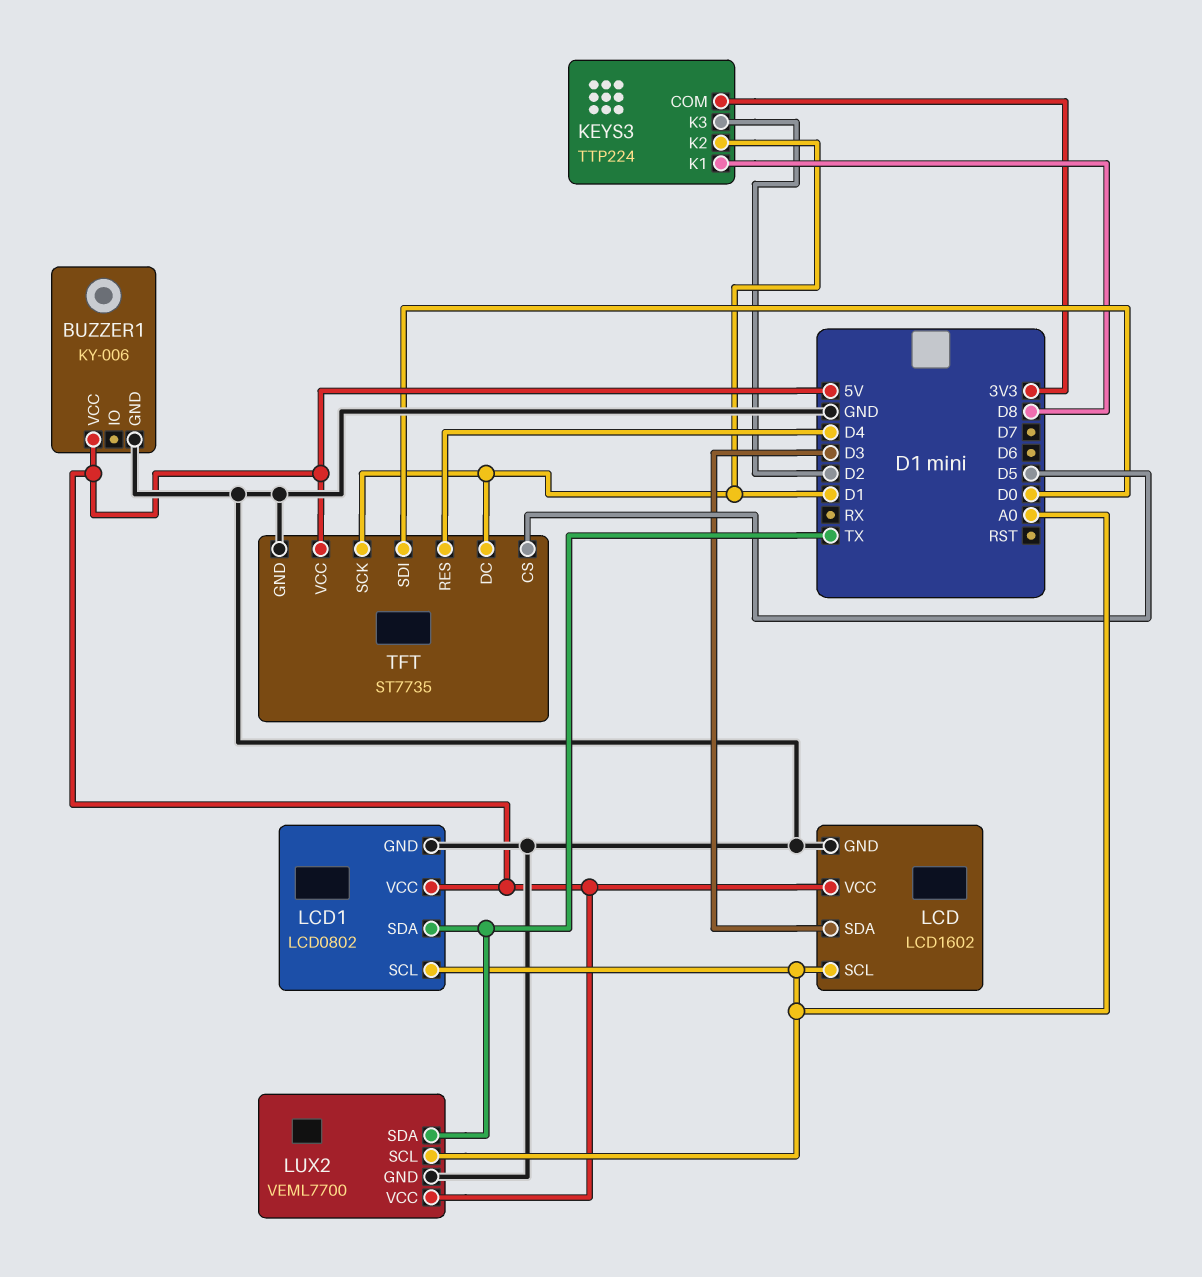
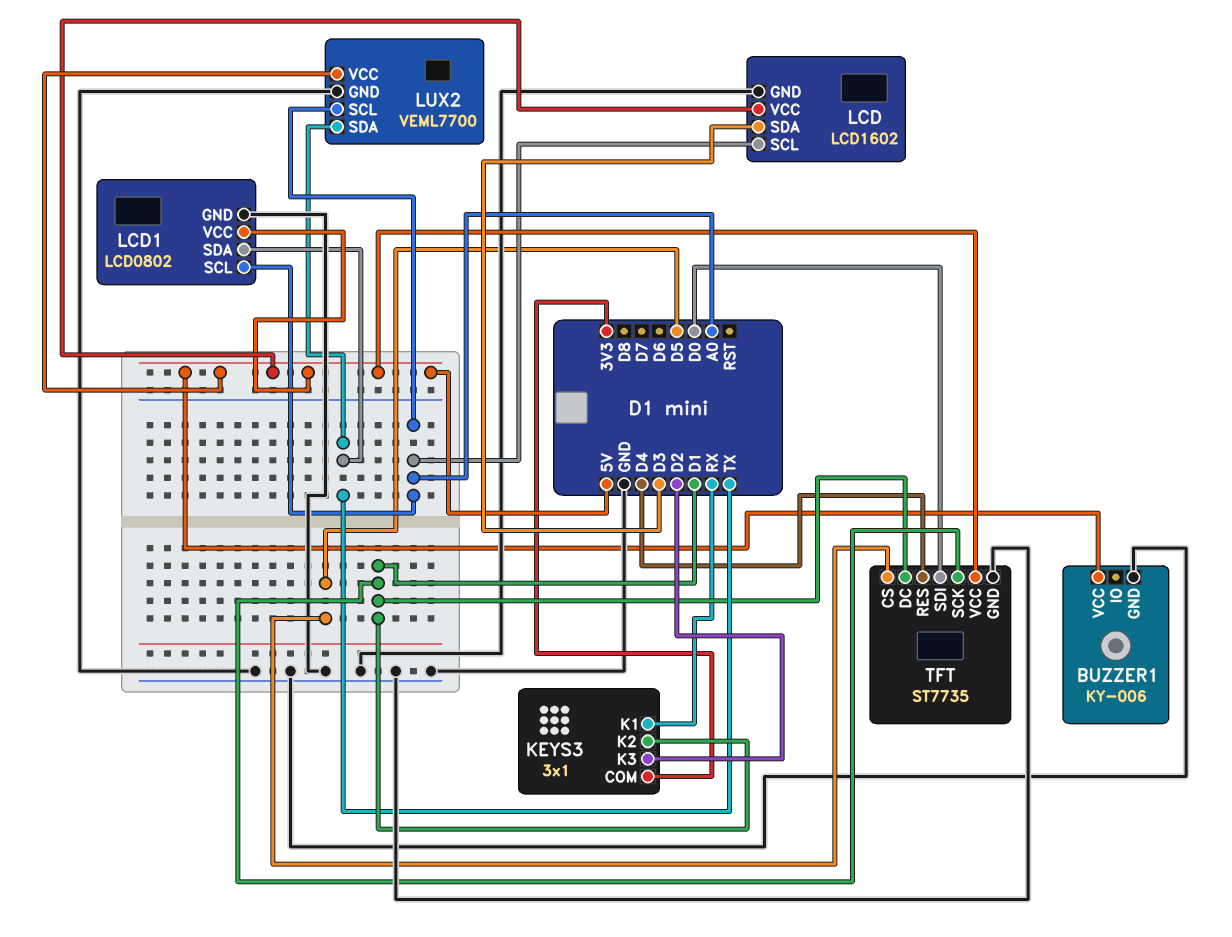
KEYS3: TTP224 -> 3x1
KEYS3 pin K1: D8 -> RX

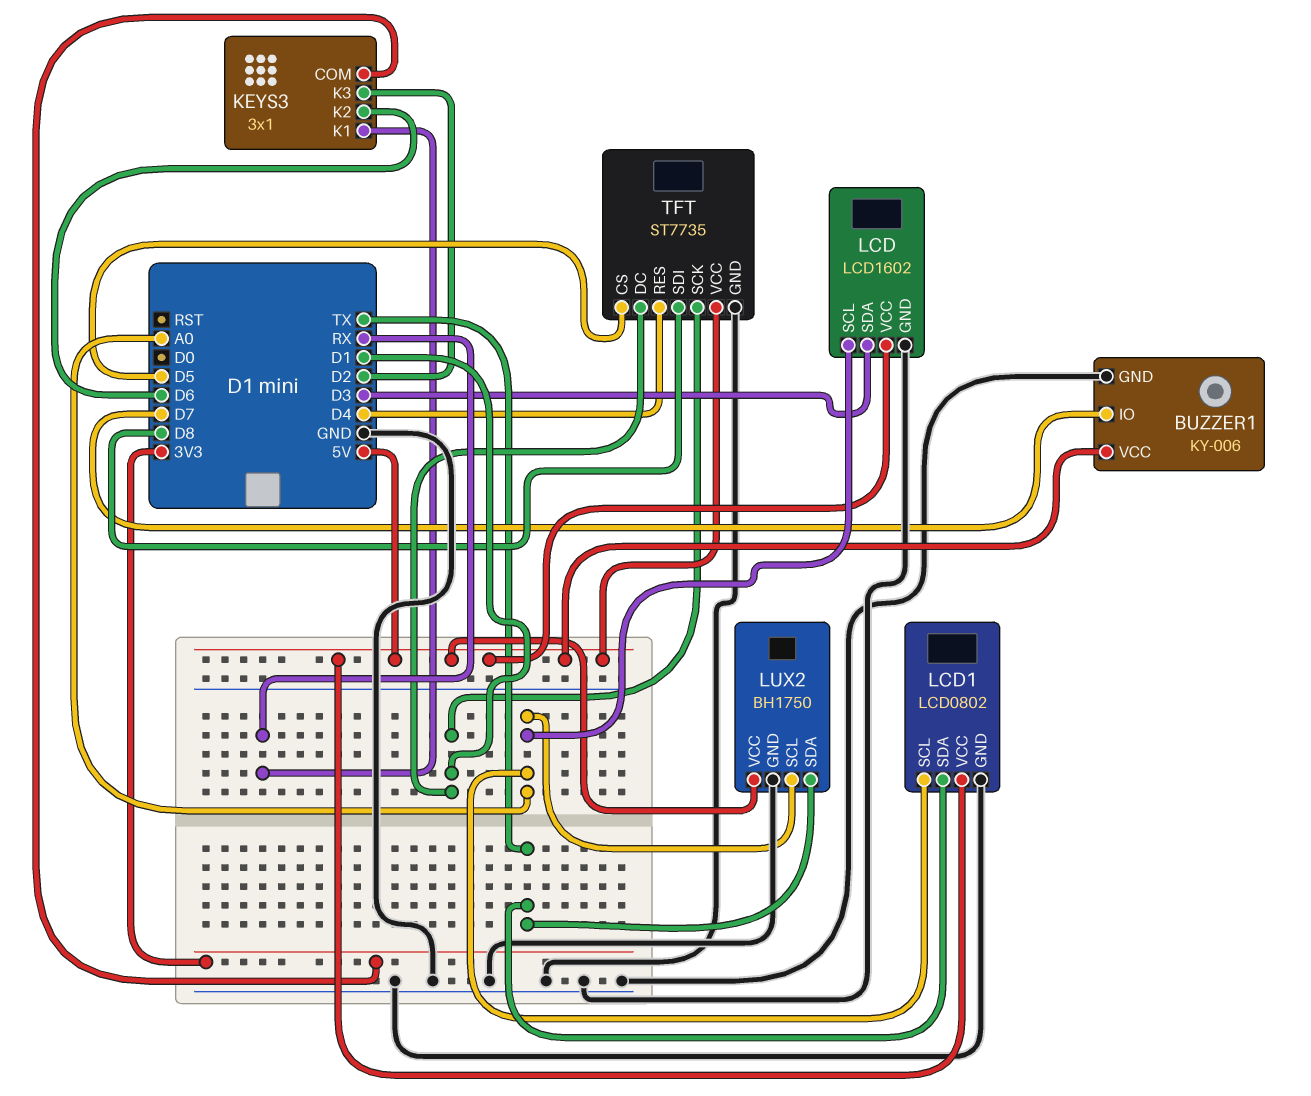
BUZZER1 pin IO: none -> D7
KEYS3 pin K2: D1 -> D6
LUX2: VEML7700 -> BH1750
TFT pin SDI: D0 -> D8

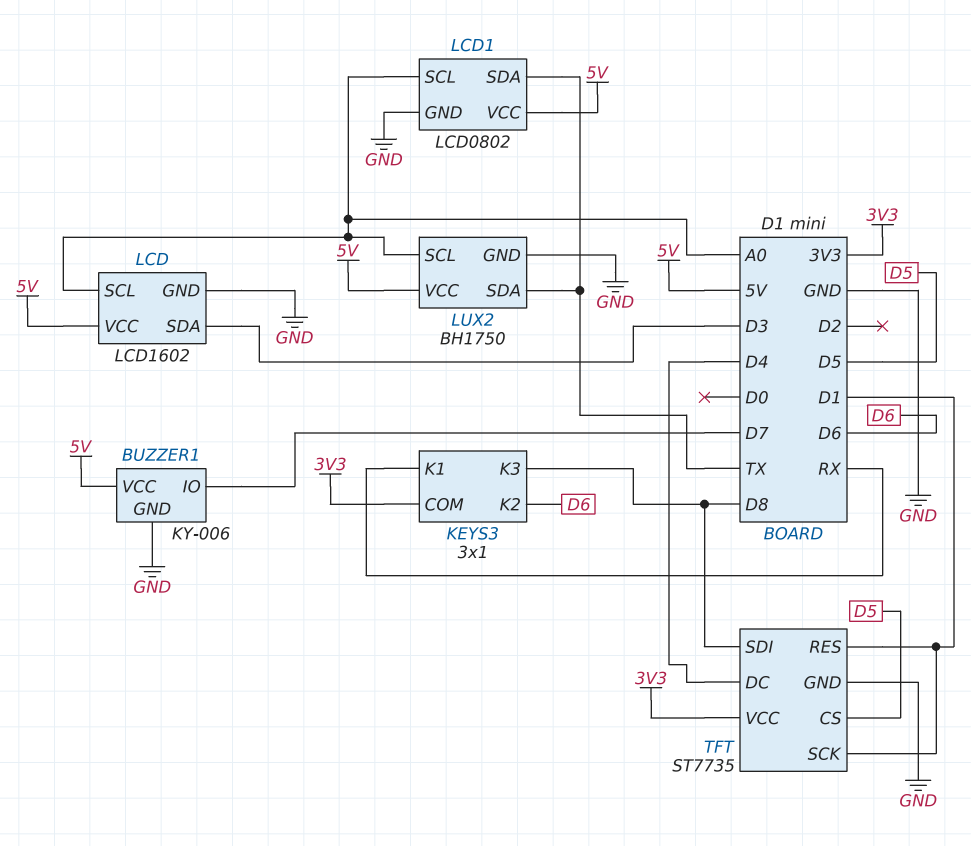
KEYS3 pin K3: D2 -> D8
TFT pin DC: D1 -> D4
TFT pin RES: D4 -> D1
TFT pin VCC: 5V -> 3V3

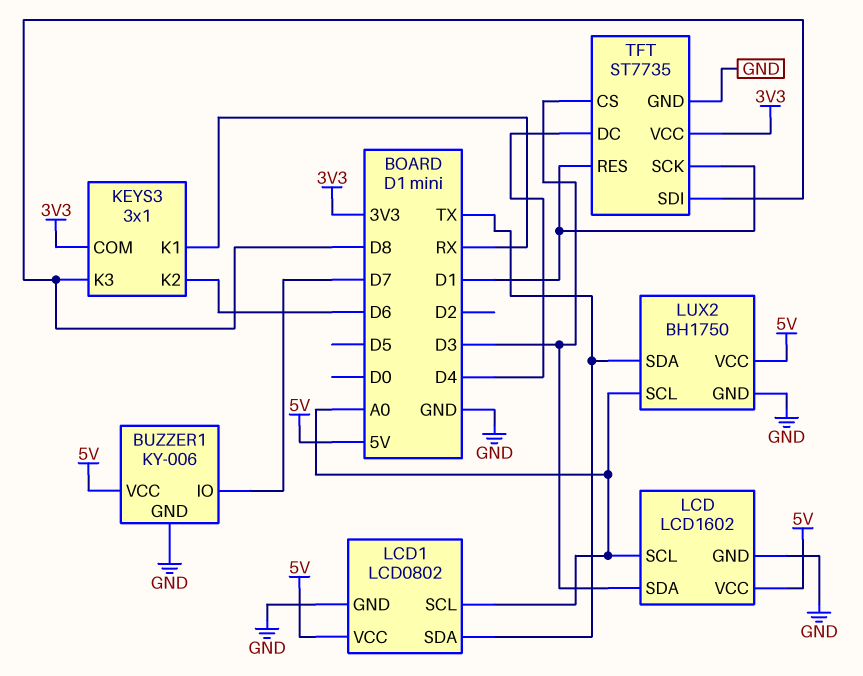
TFT pin CS: D5 -> D3

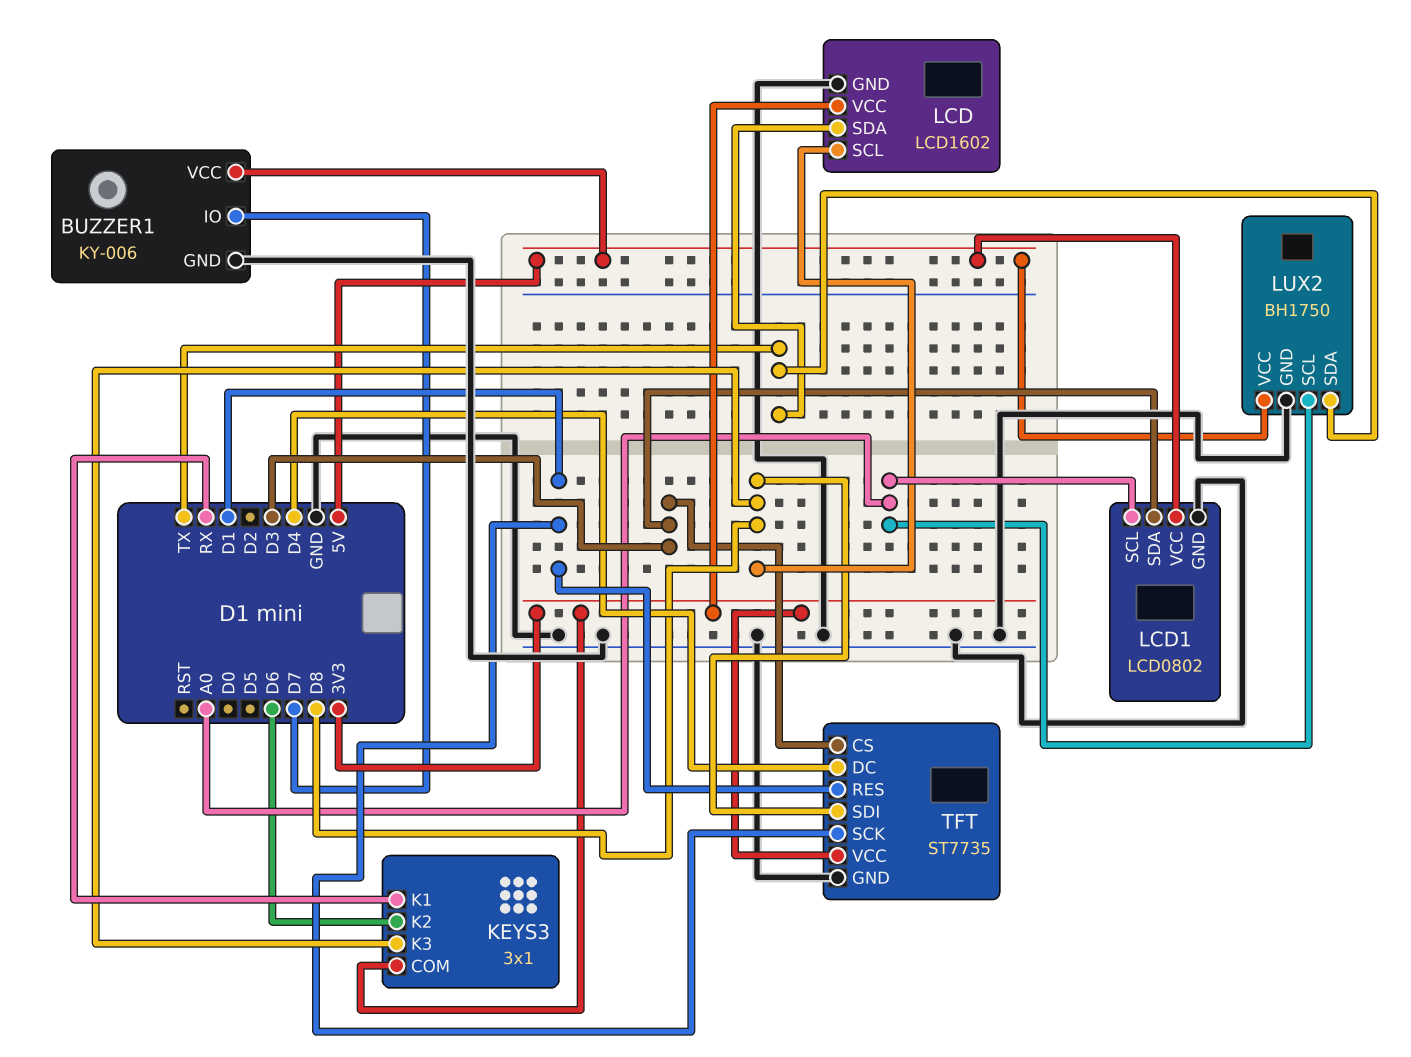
LCD pin SCL: A0 -> D8
LCD pin SDA: D3 -> TX
LCD pin VCC: 5V -> 3V3
LCD1 pin SDA: TX -> D3

